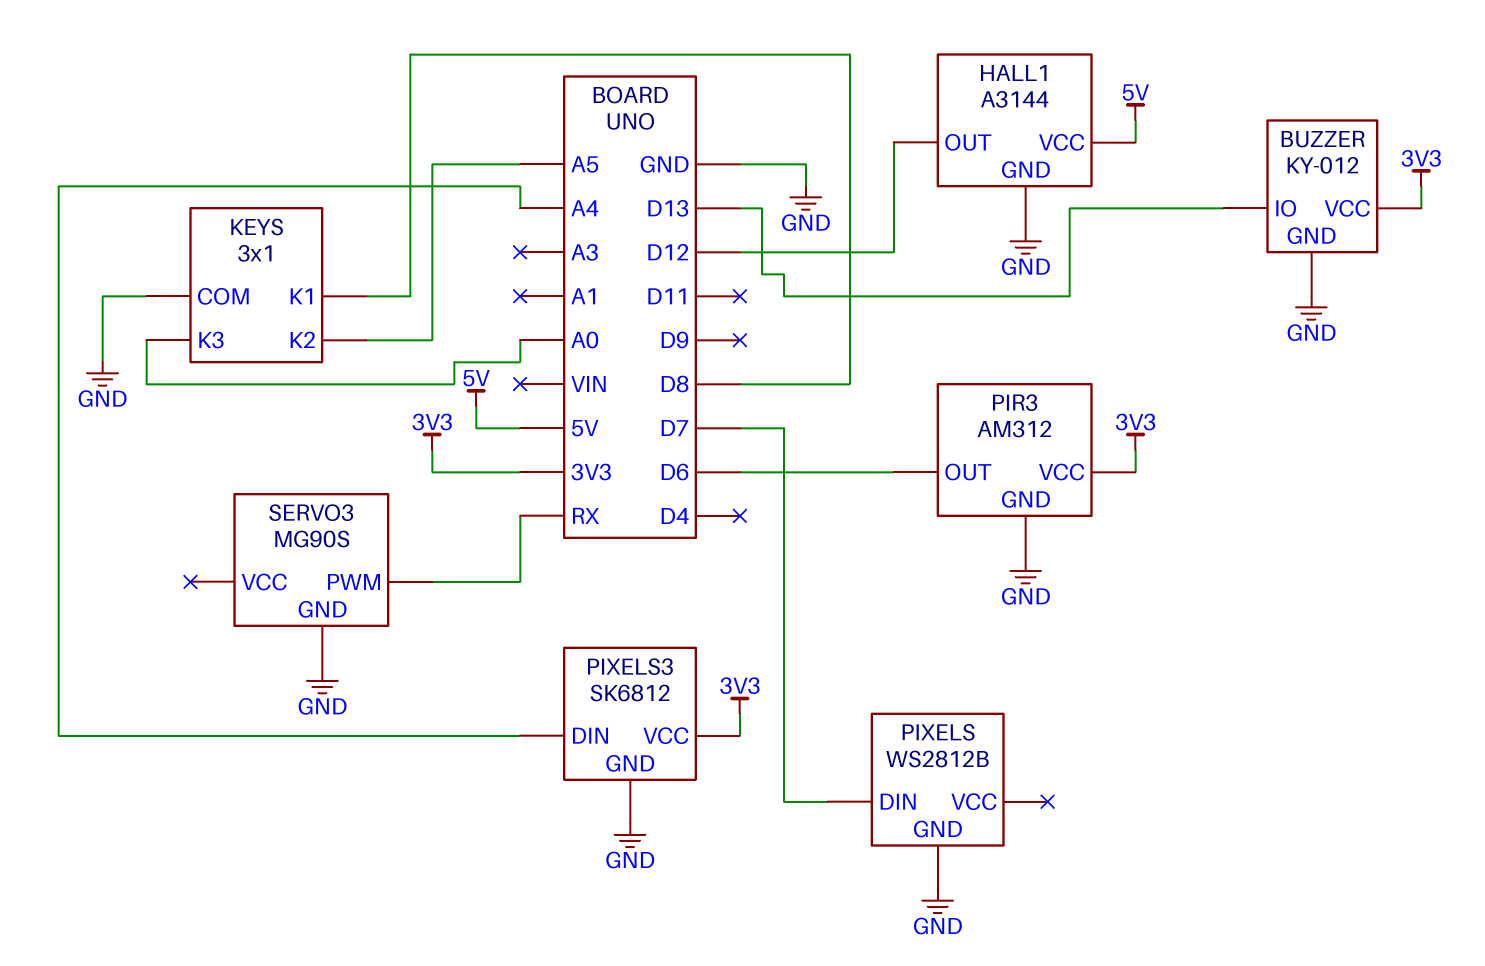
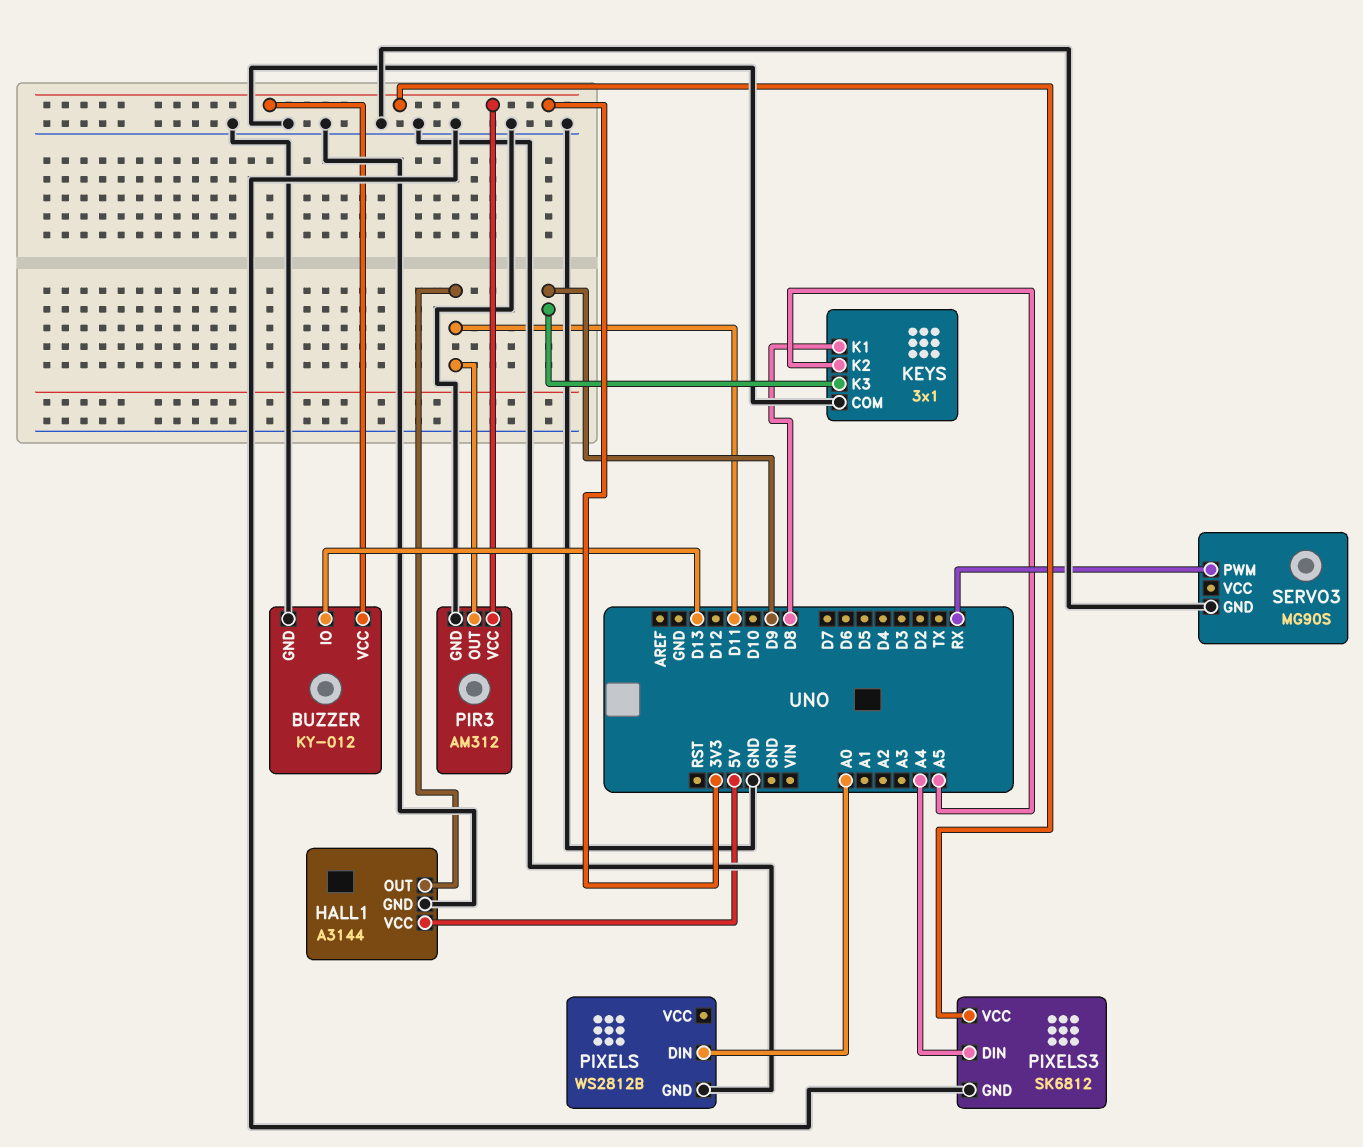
HALL1 pin OUT: D12 -> D11
KEYS pin K3: A0 -> D9
PIR3 pin OUT: D6 -> D11
PIXELS pin DIN: D7 -> A0

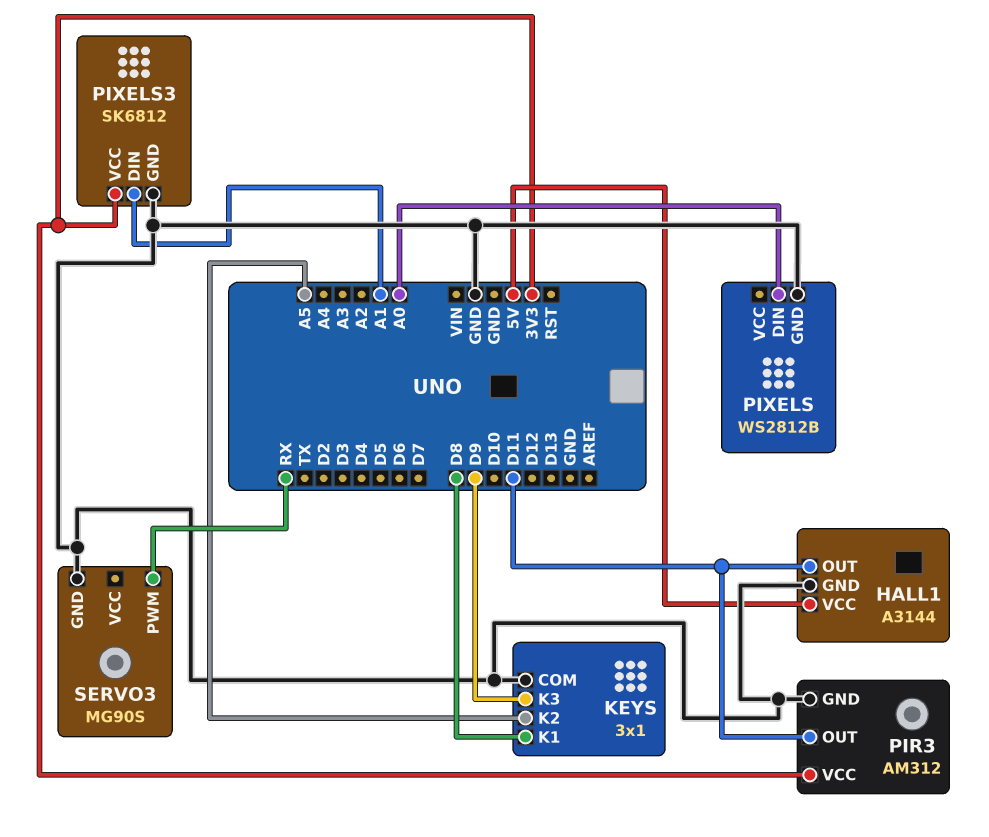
BUZZER: KY-012 -> none
BUZZER pin GND: GND -> none
BUZZER pin IO: D13 -> none
BUZZER pin VCC: 3V3 -> none
PIXELS3 pin DIN: A4 -> A1

